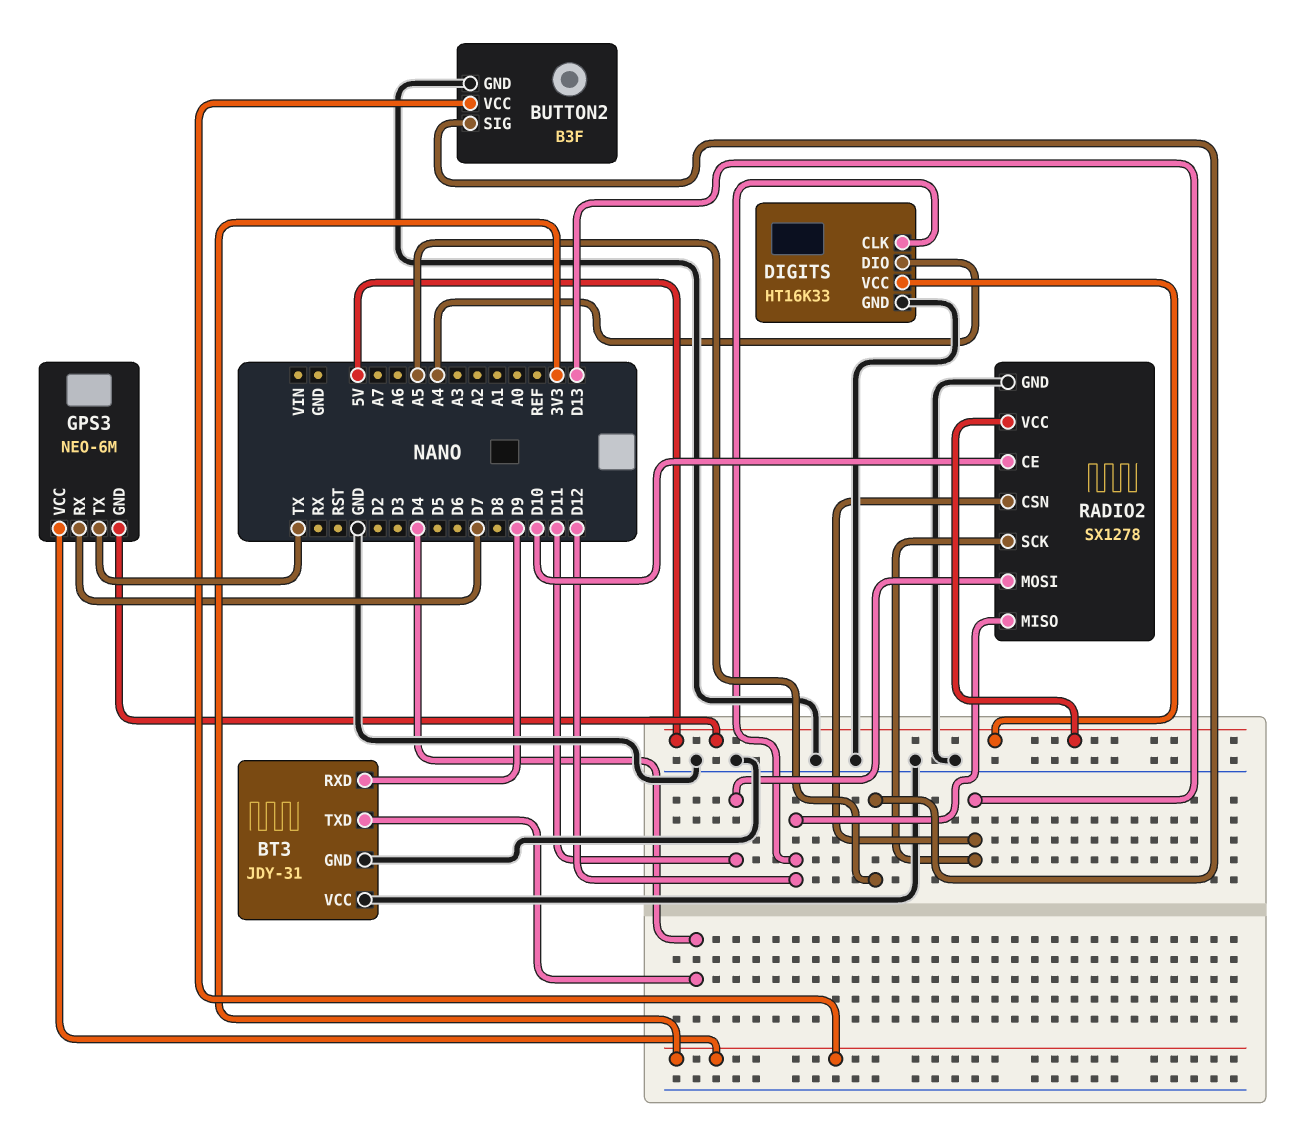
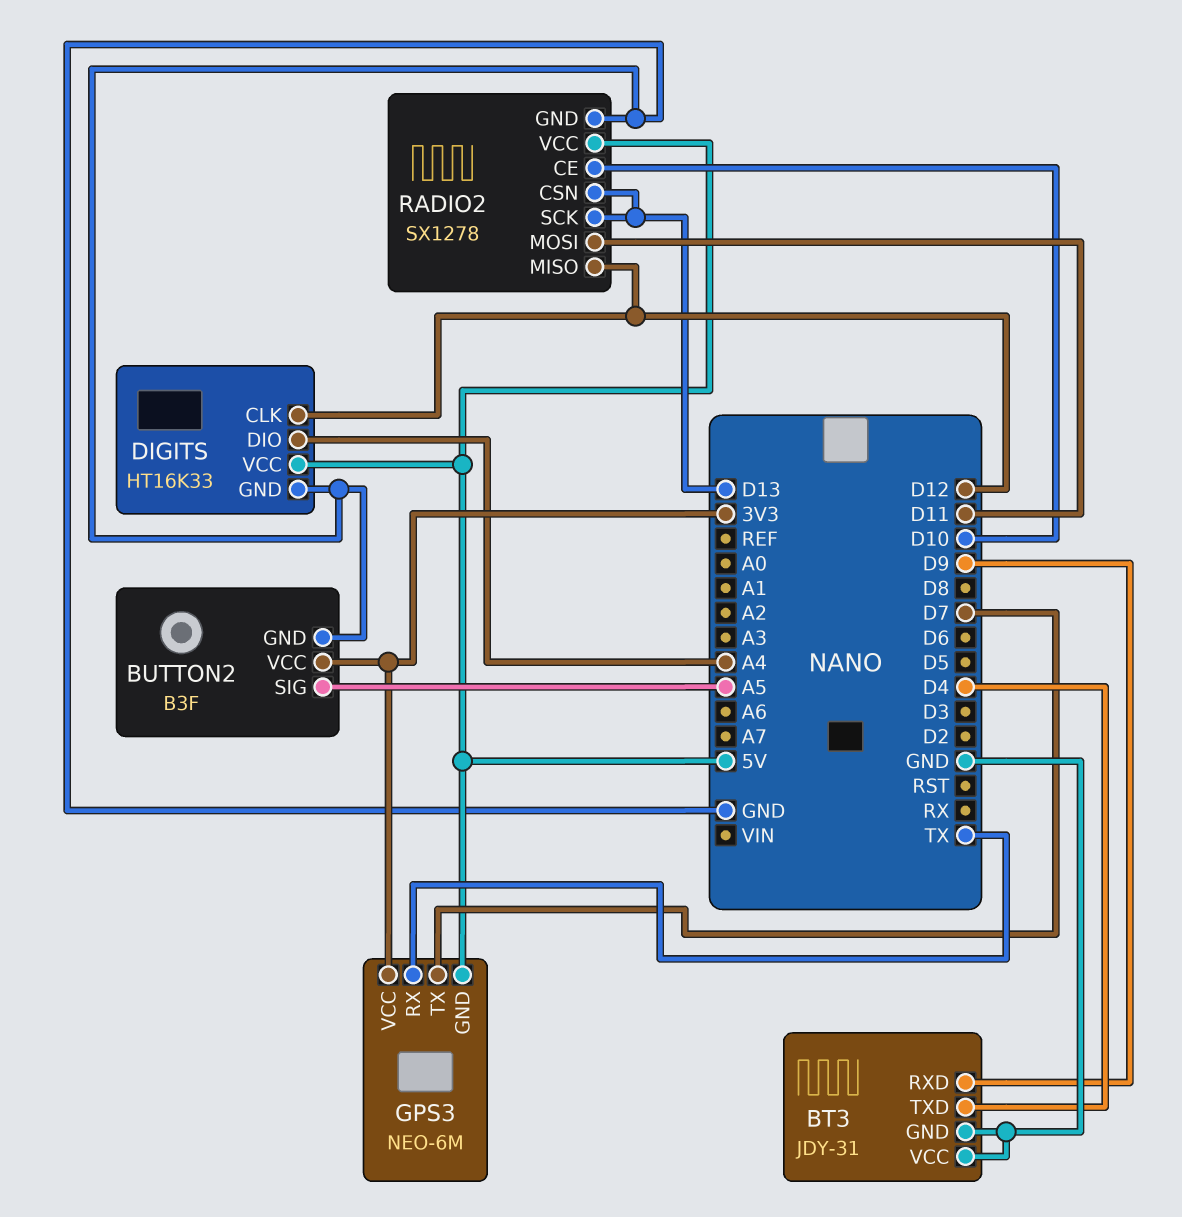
GPS3 pin RX: D7 -> TX
GPS3 pin TX: TX -> D7

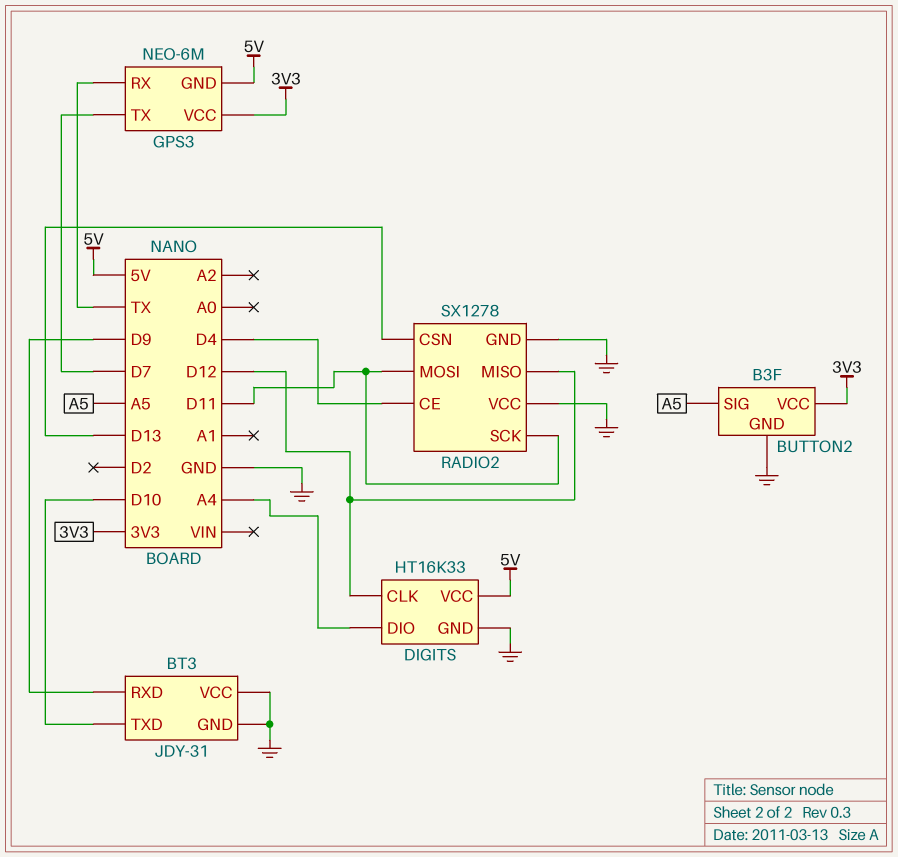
BT3 pin TXD: D4 -> D10
RADIO2 pin CE: D10 -> D4
RADIO2 pin SCK: D13 -> D11
RADIO2 pin VCC: 5V -> GND

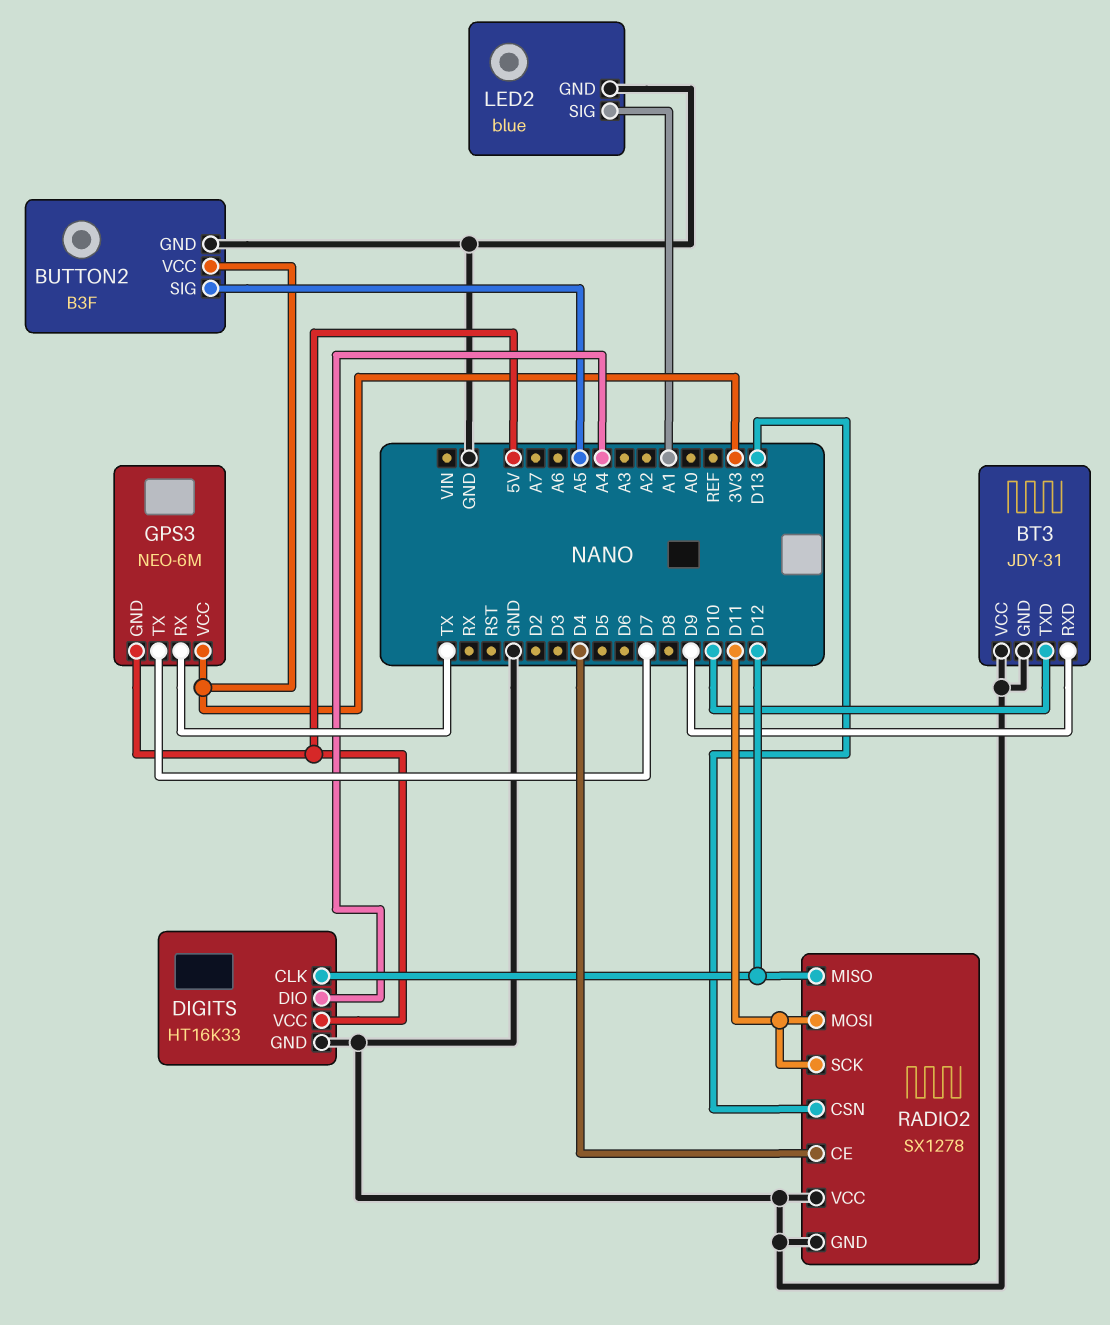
LED2: none -> blue
LED2 pin GND: none -> GND
LED2 pin SIG: none -> A1

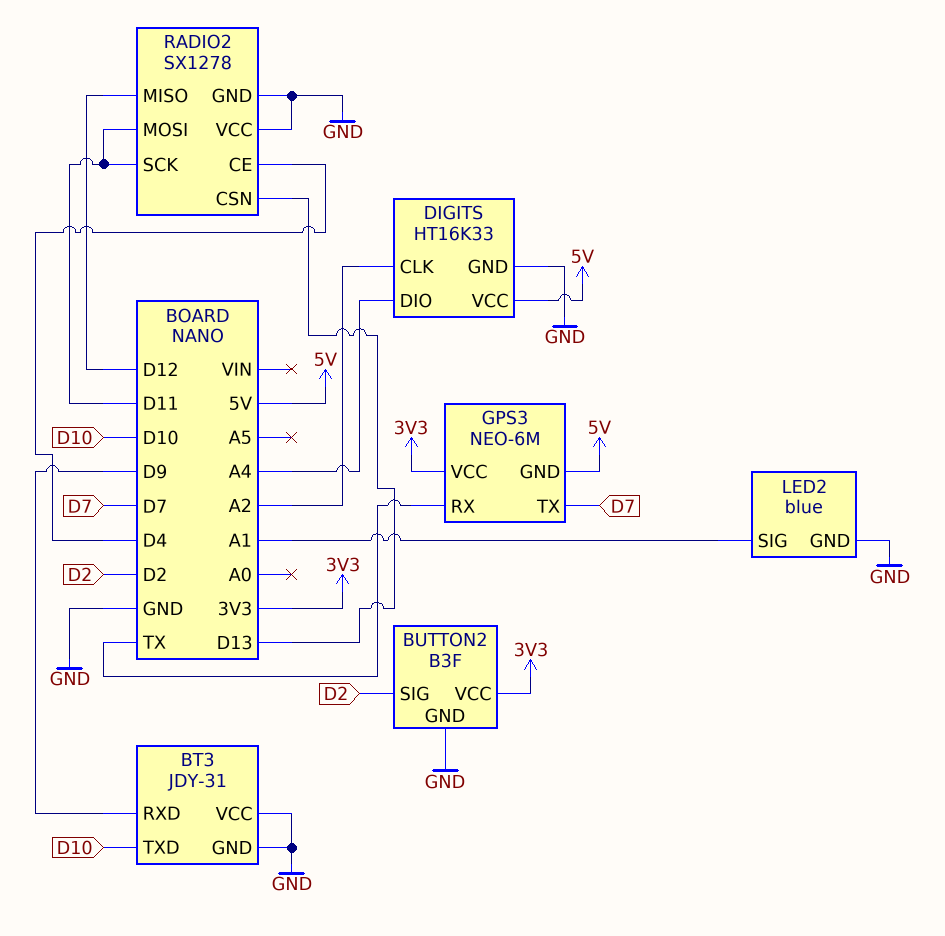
BUTTON2 pin SIG: A5 -> D2
DIGITS pin CLK: D12 -> A2

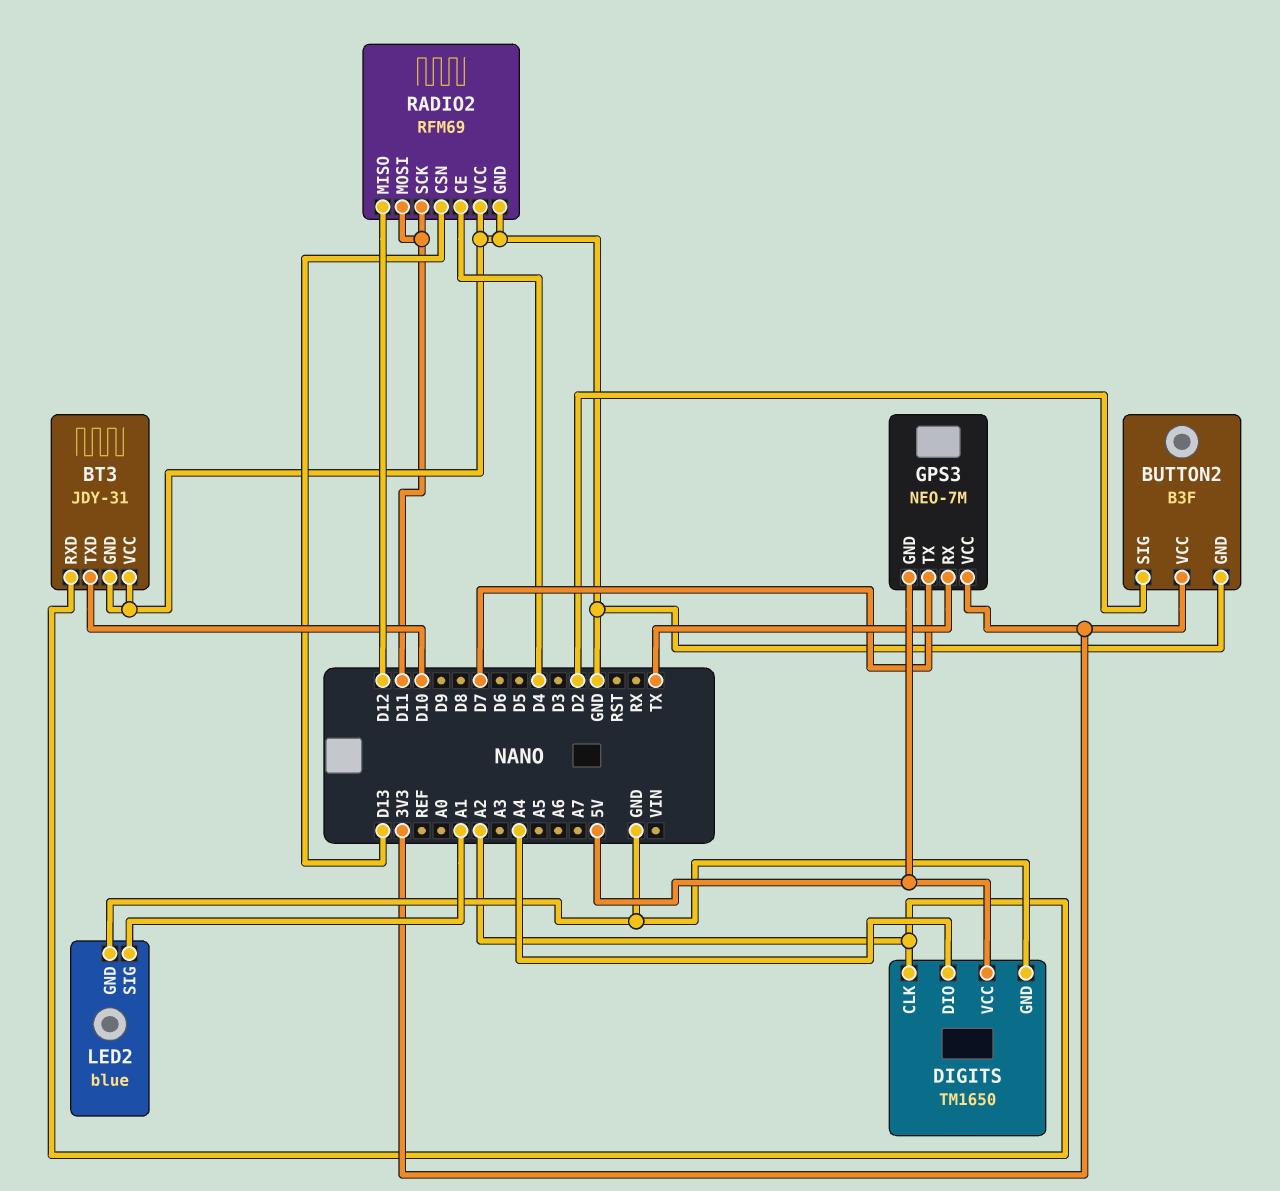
BT3 pin RXD: D9 -> A2
DIGITS: HT16K33 -> TM1650
GPS3: NEO-6M -> NEO-7M
RADIO2: SX1278 -> RFM69

